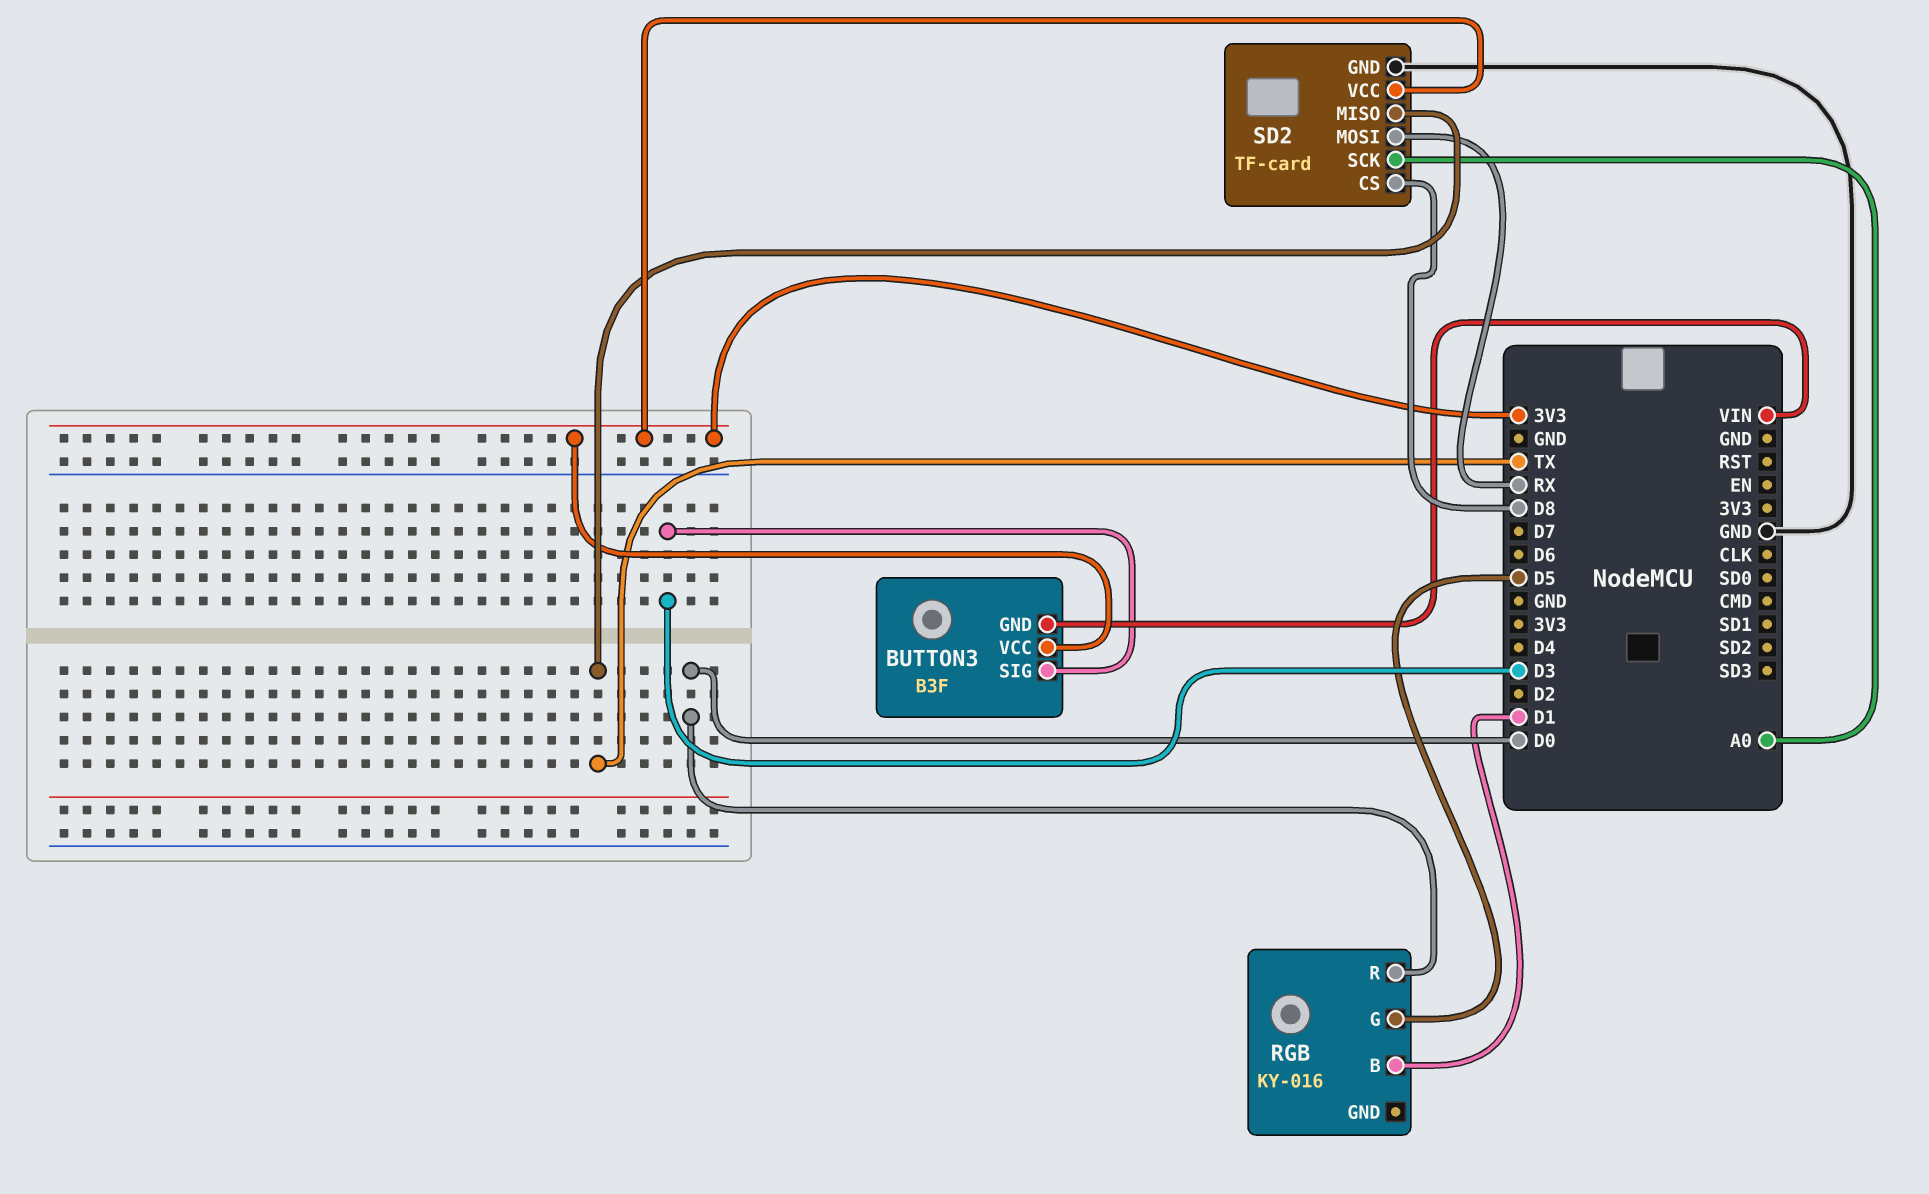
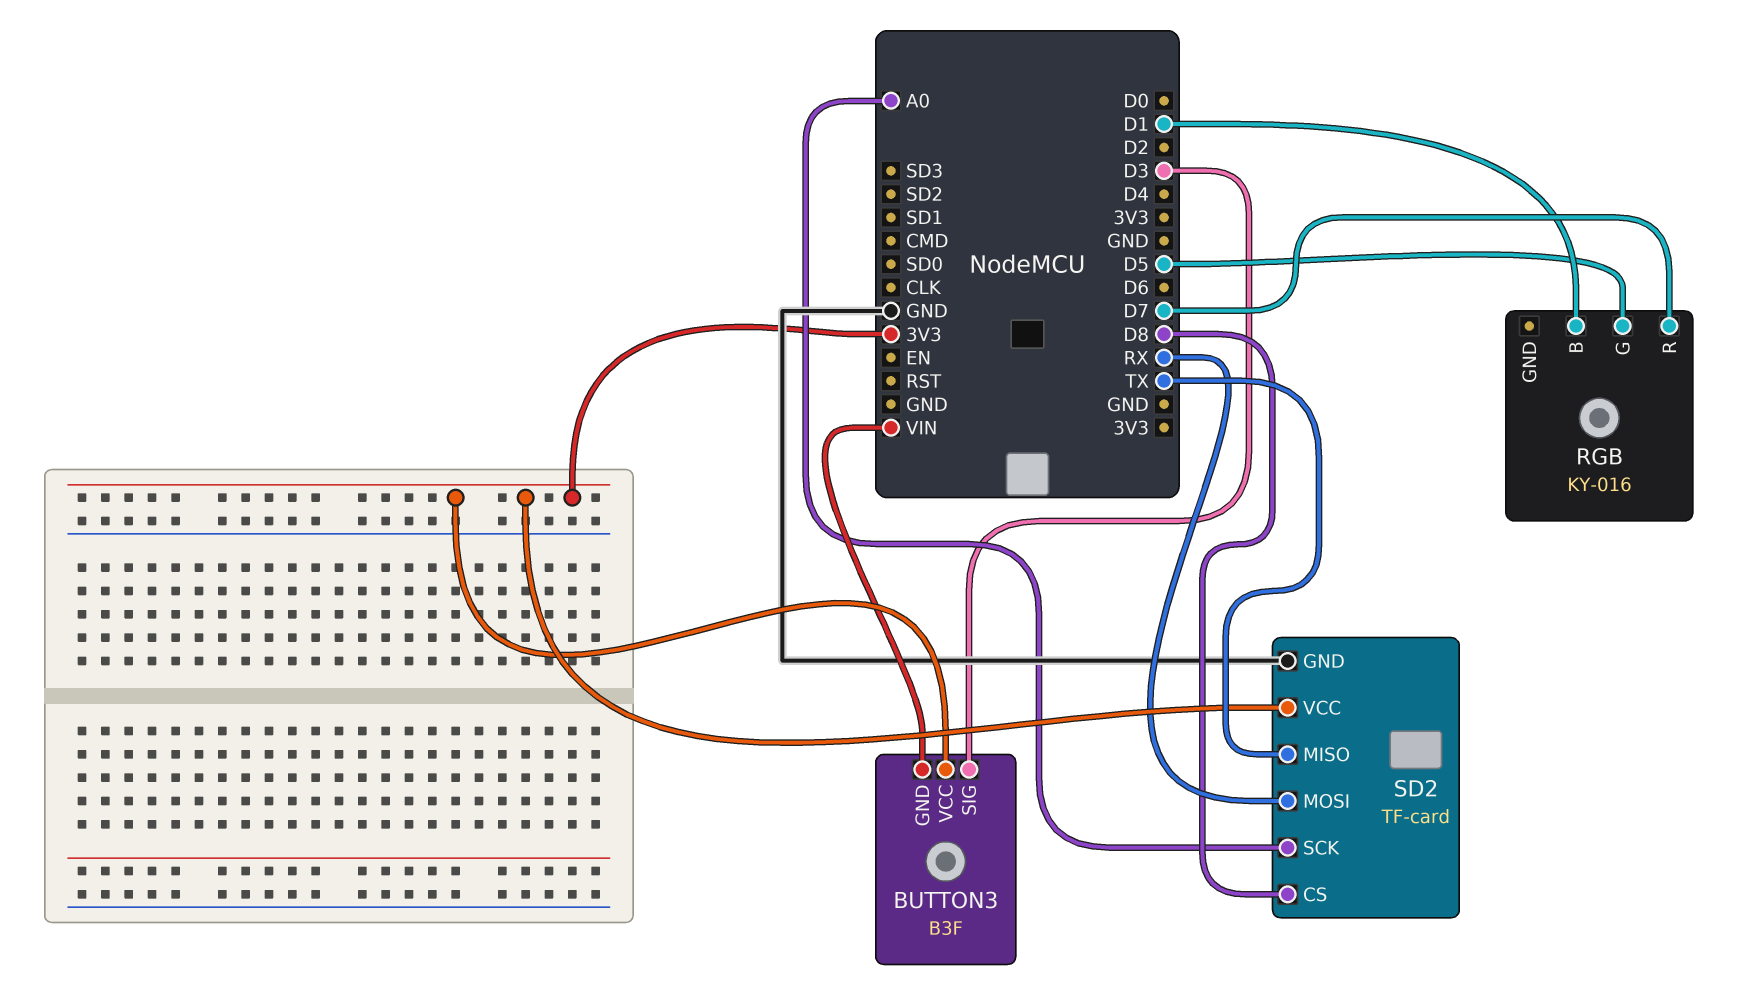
RGB pin R: D0 -> D7

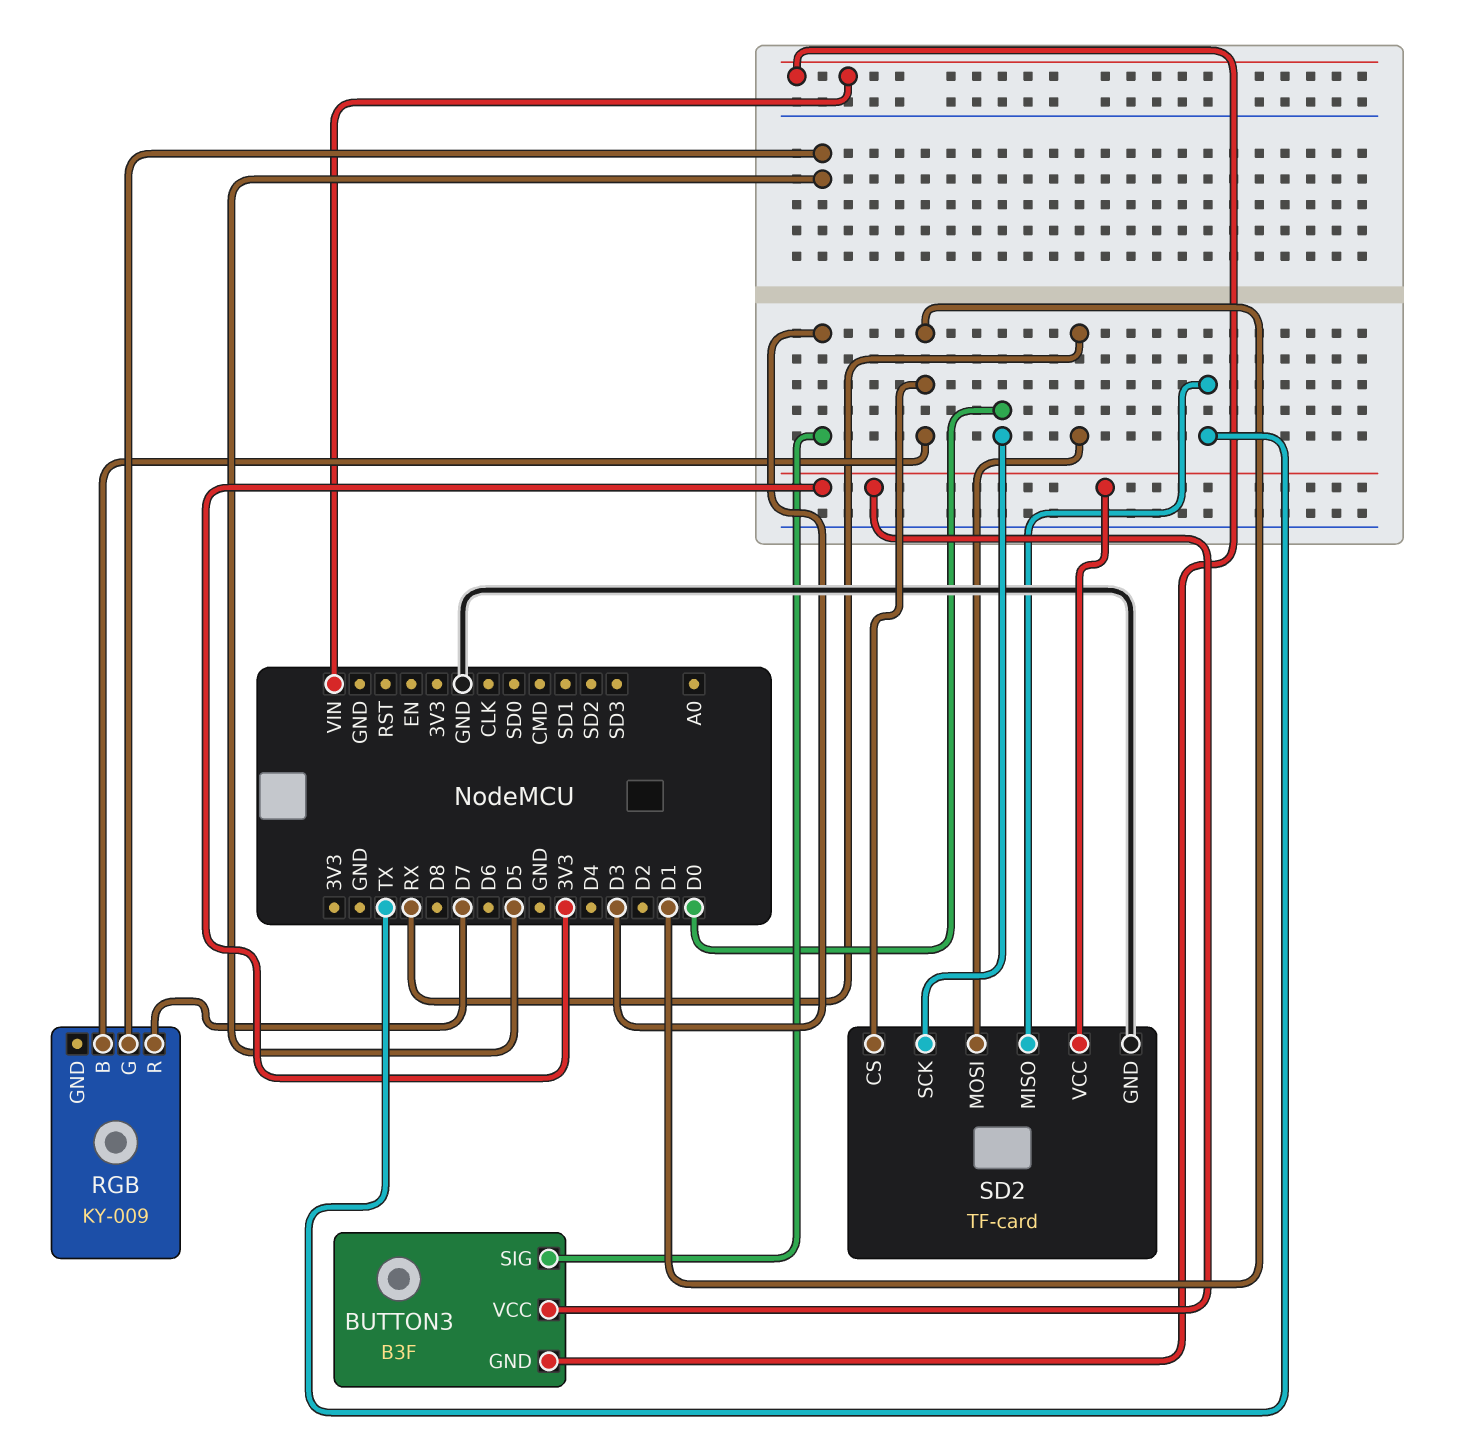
RGB: KY-016 -> KY-009
SD2 pin CS: D8 -> D1
SD2 pin SCK: A0 -> D0

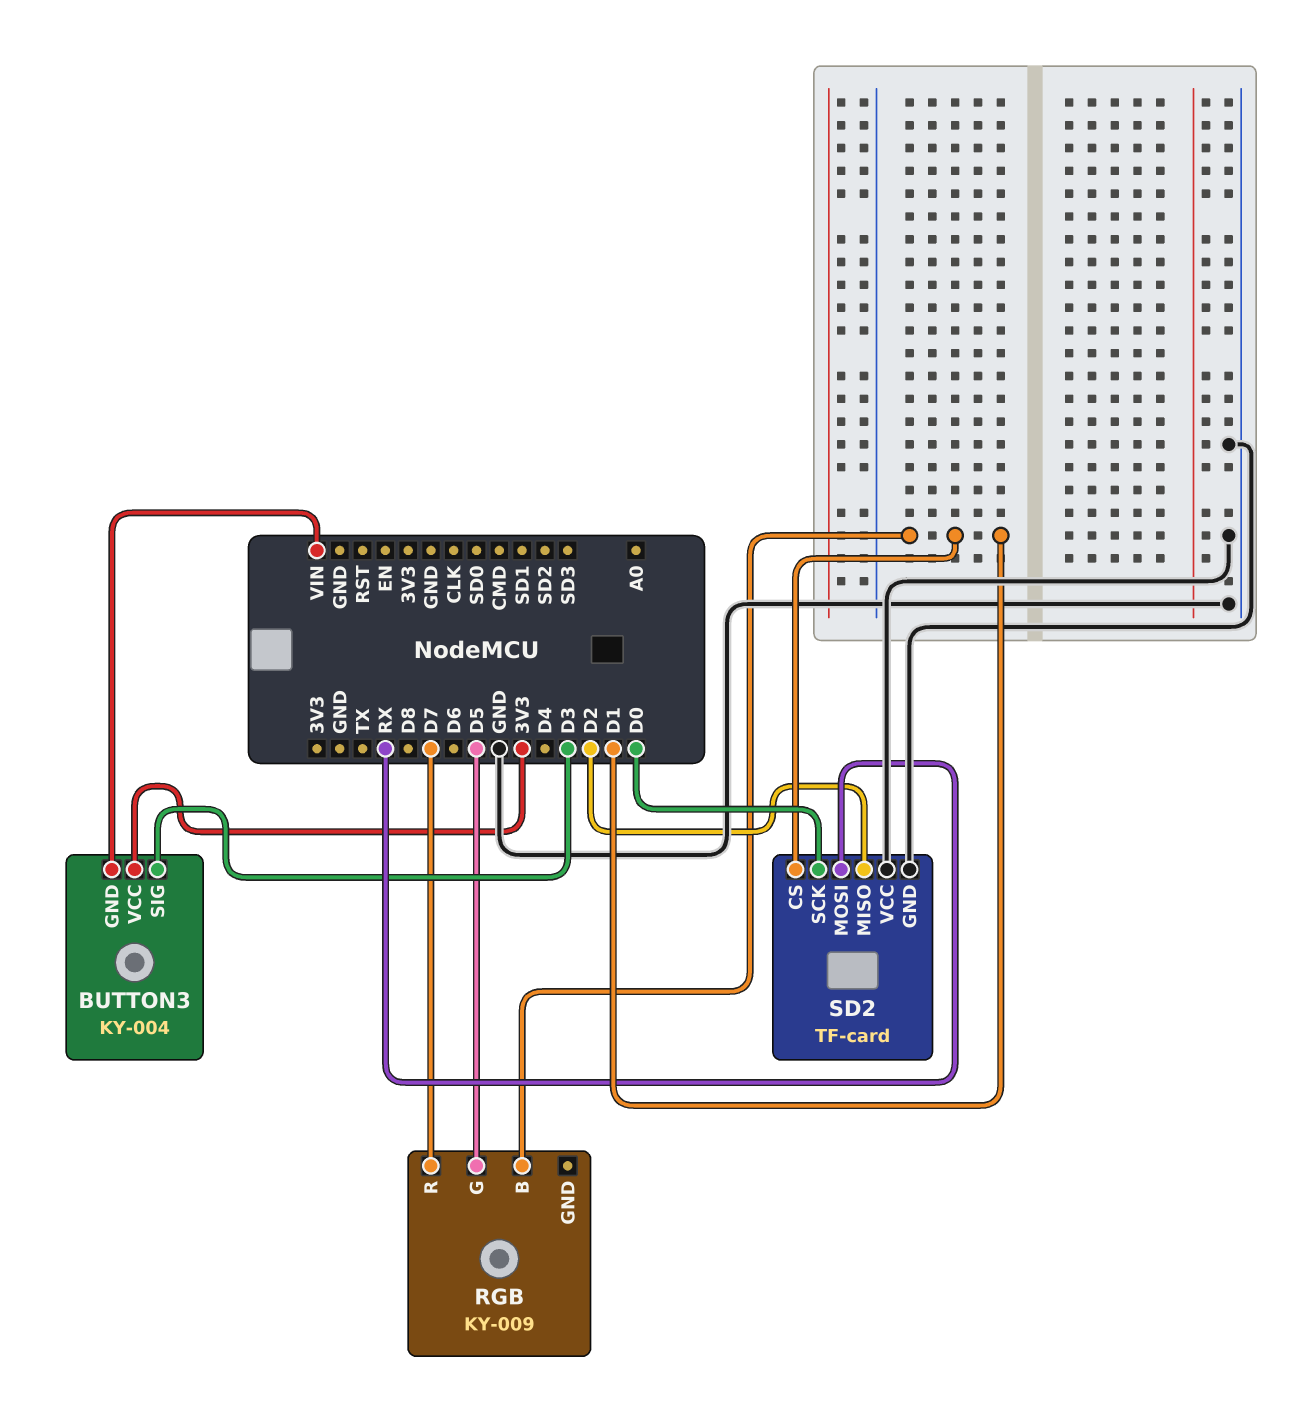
BUTTON3: B3F -> KY-004
SD2 pin MISO: TX -> D2
SD2 pin VCC: 3V3 -> GND

